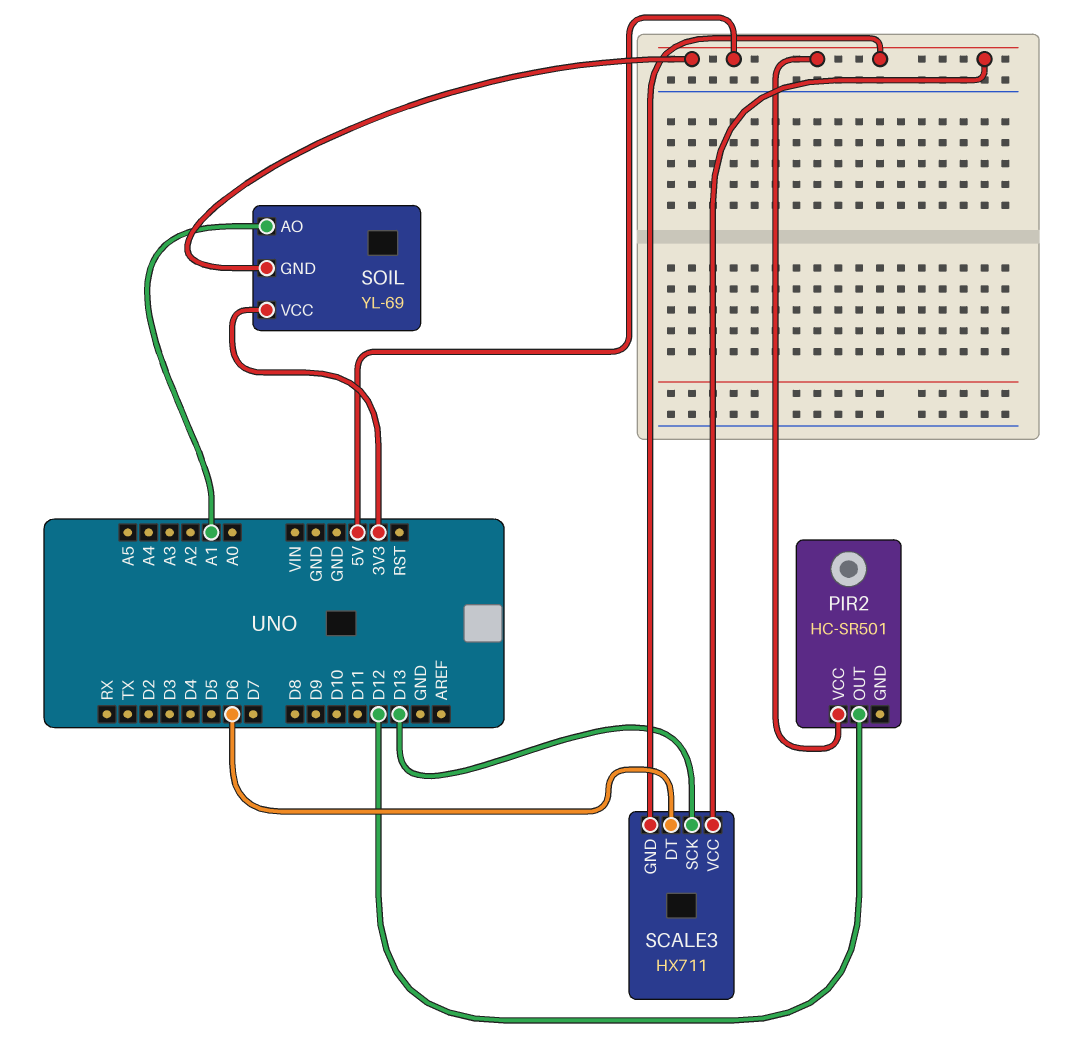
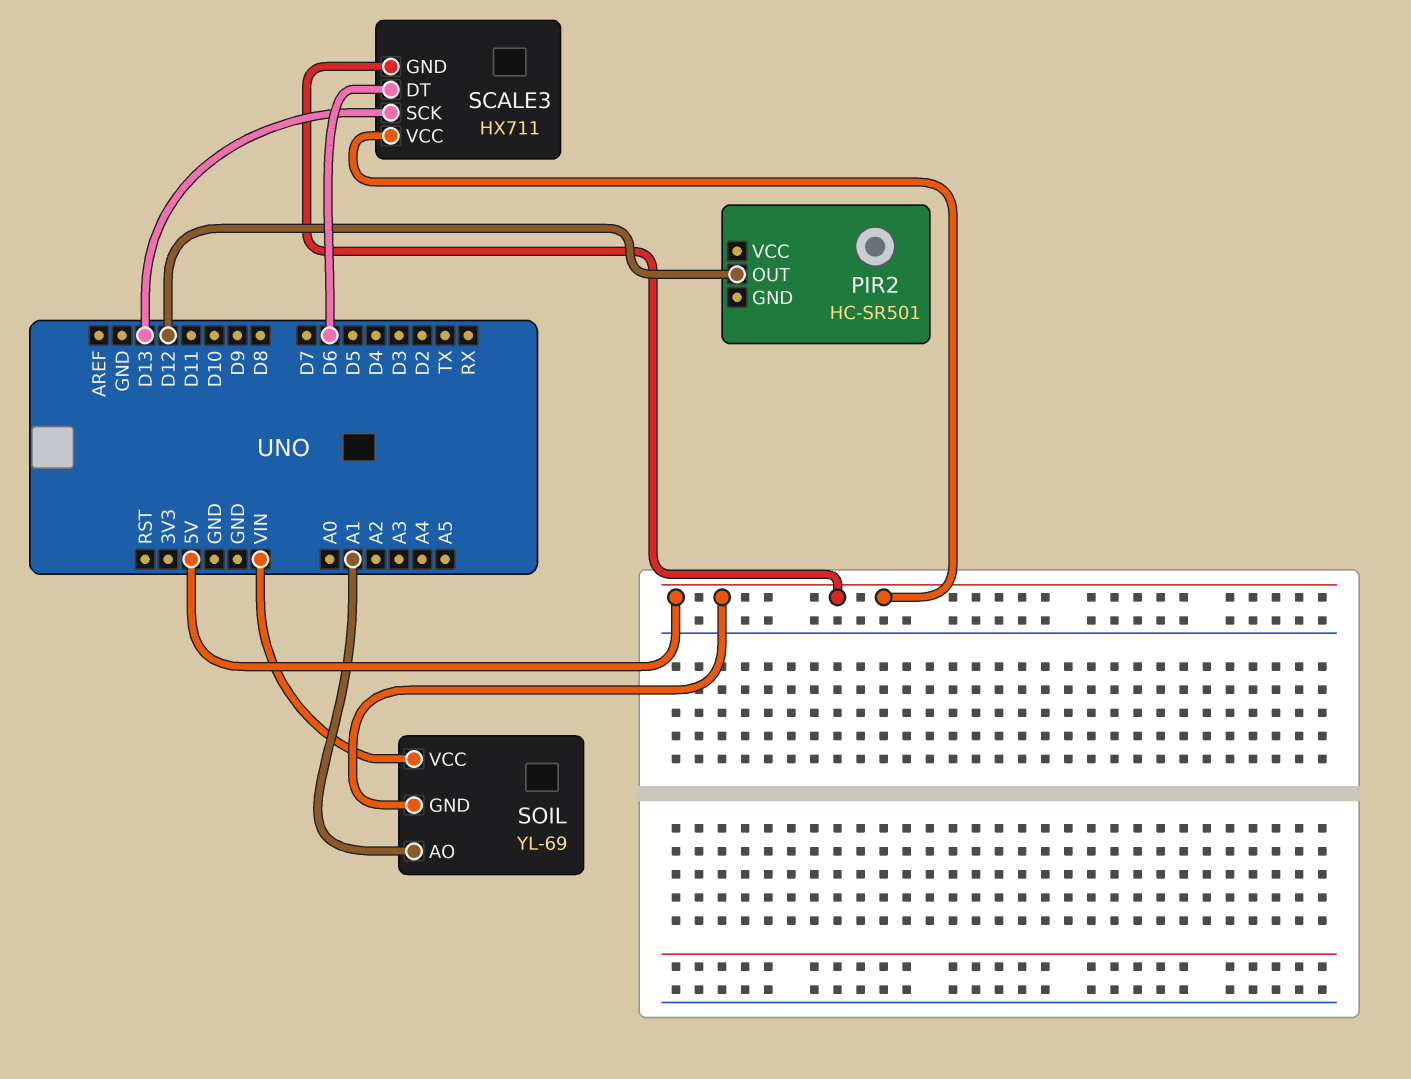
PIR2 pin VCC: 5V -> none
SOIL pin VCC: 3V3 -> VIN

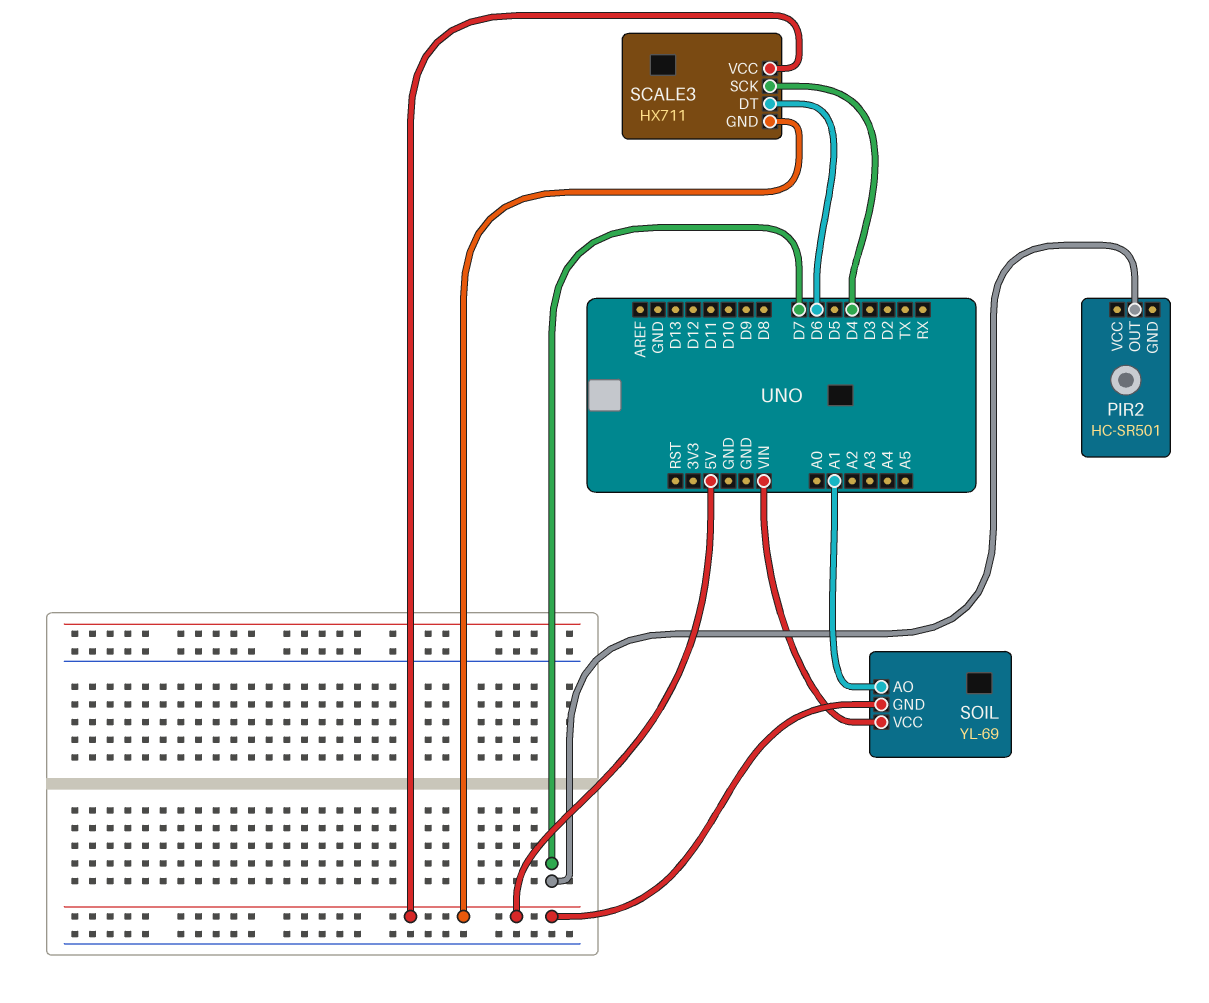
PIR2 pin OUT: D12 -> D7
SCALE3 pin SCK: D13 -> D4

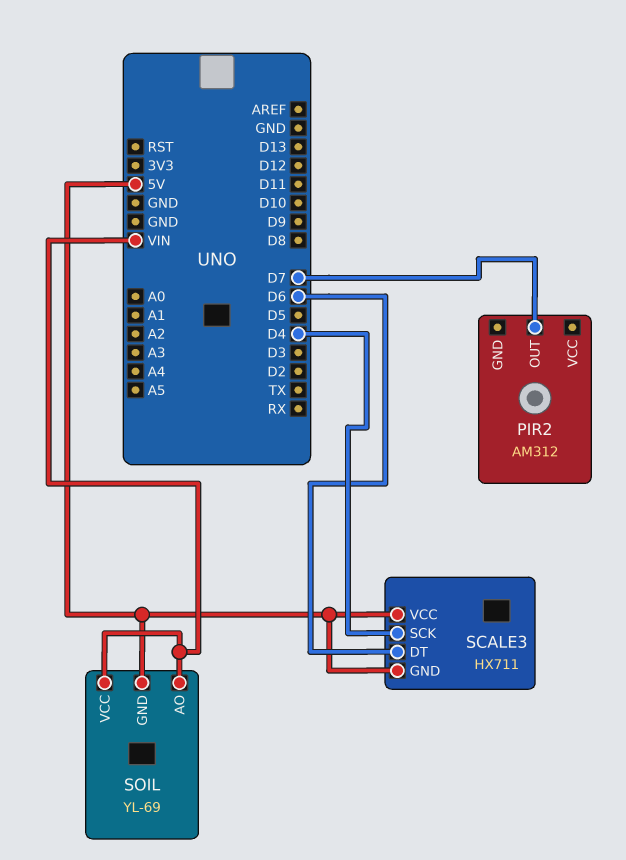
PIR2: HC-SR501 -> AM312
SOIL pin AO: A1 -> VIN

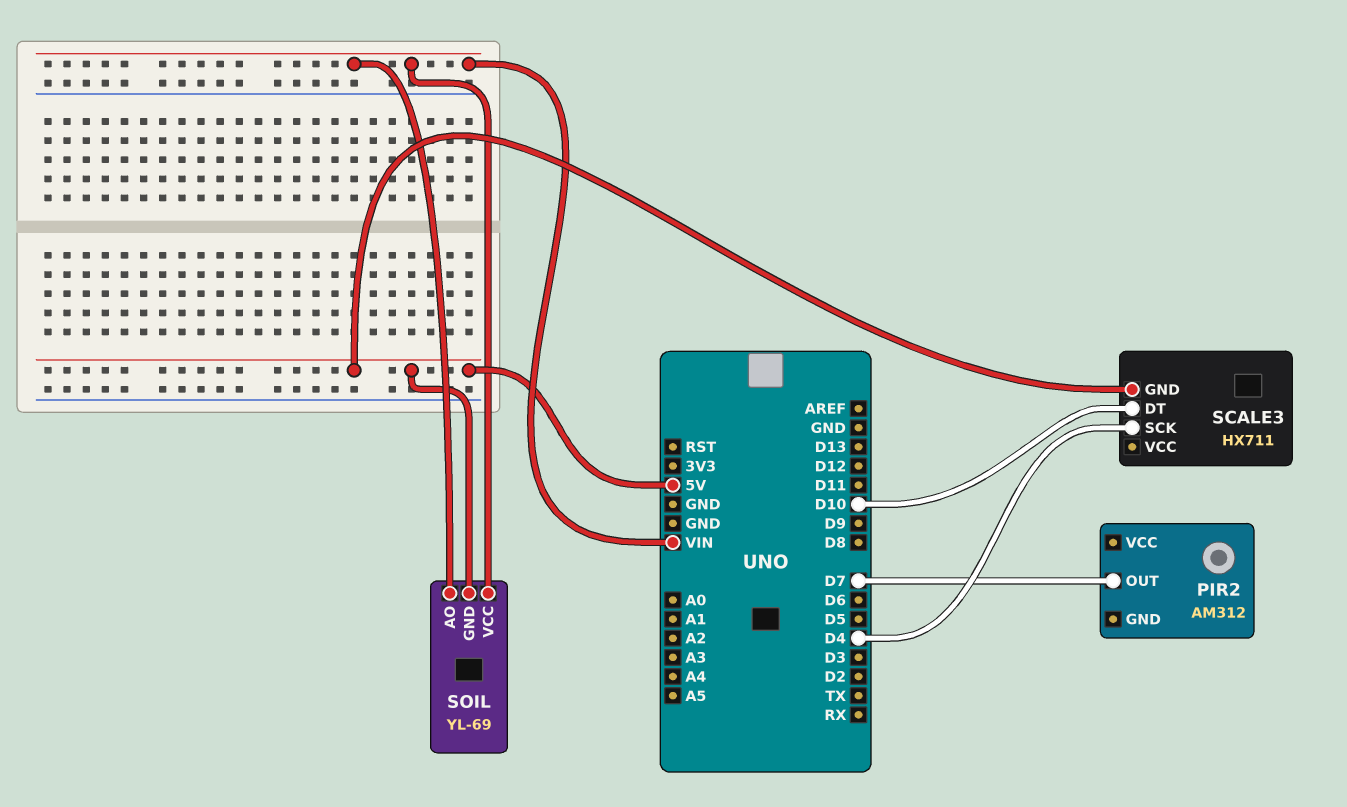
SCALE3 pin DT: D6 -> D10
SCALE3 pin VCC: 5V -> none

